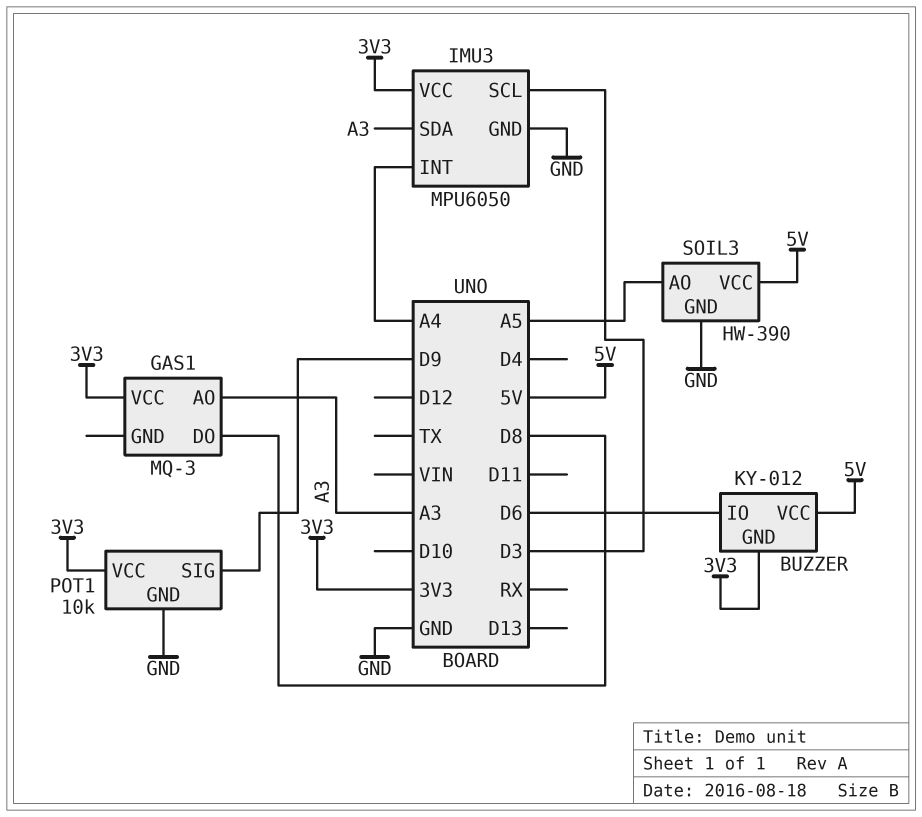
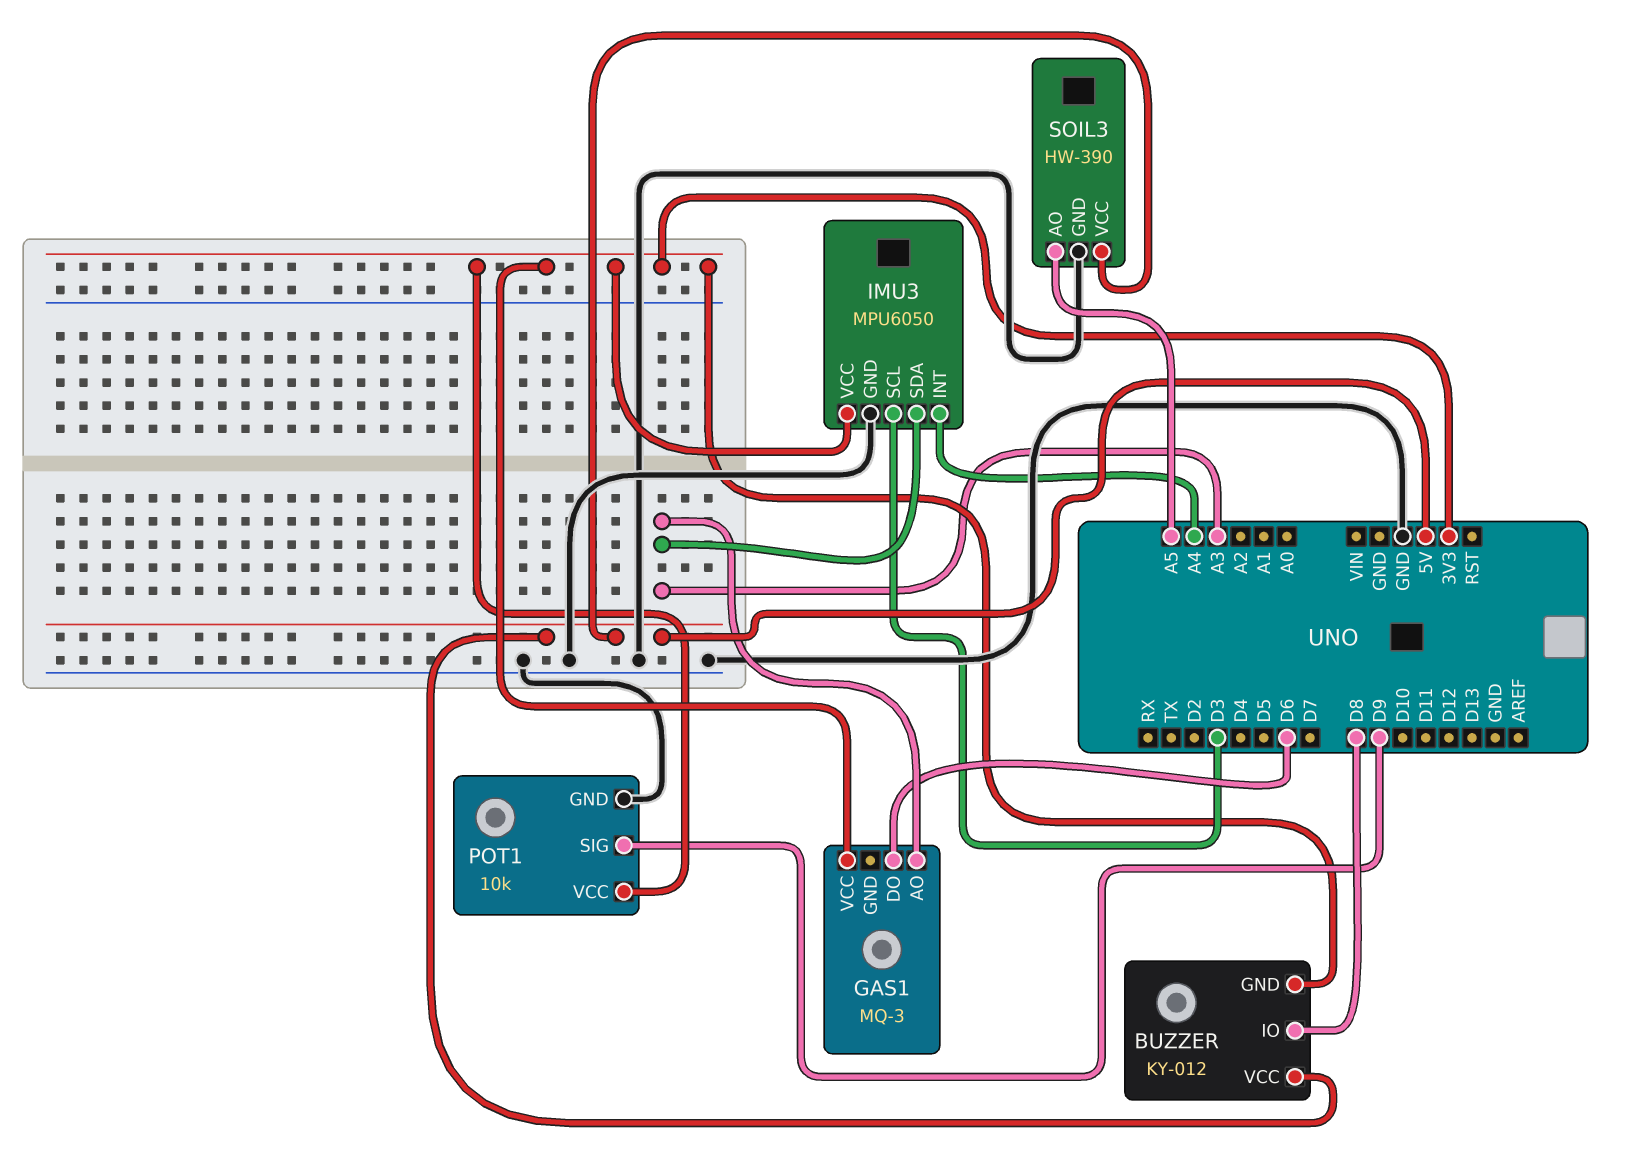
BUZZER pin IO: D6 -> D8
GAS1 pin DO: D8 -> D6

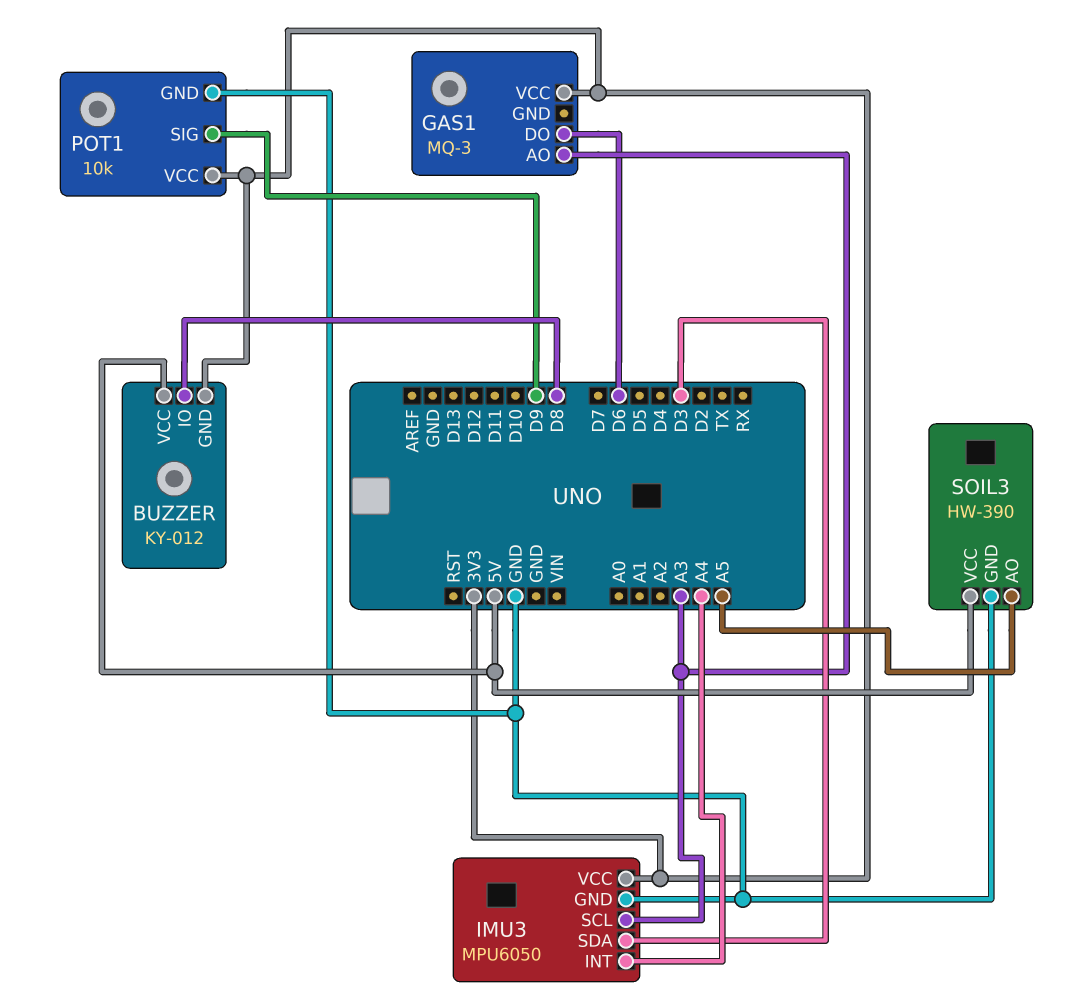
IMU3 pin SCL: D3 -> A3
IMU3 pin SDA: A3 -> D3

